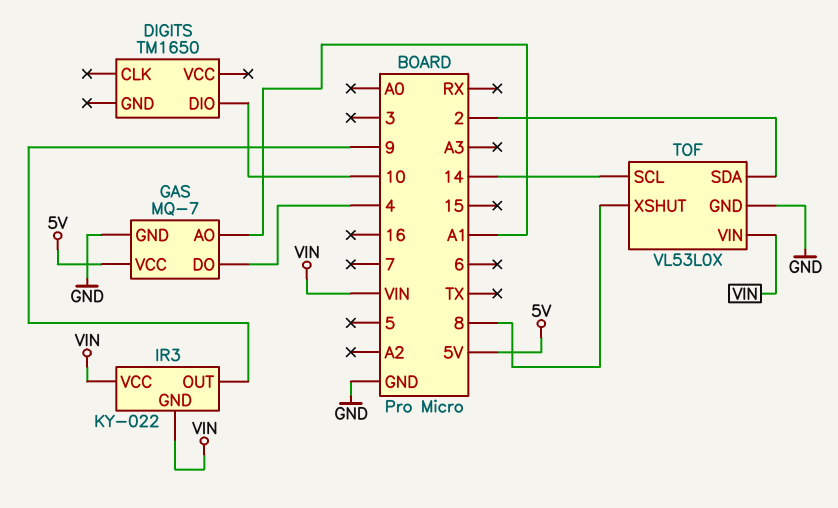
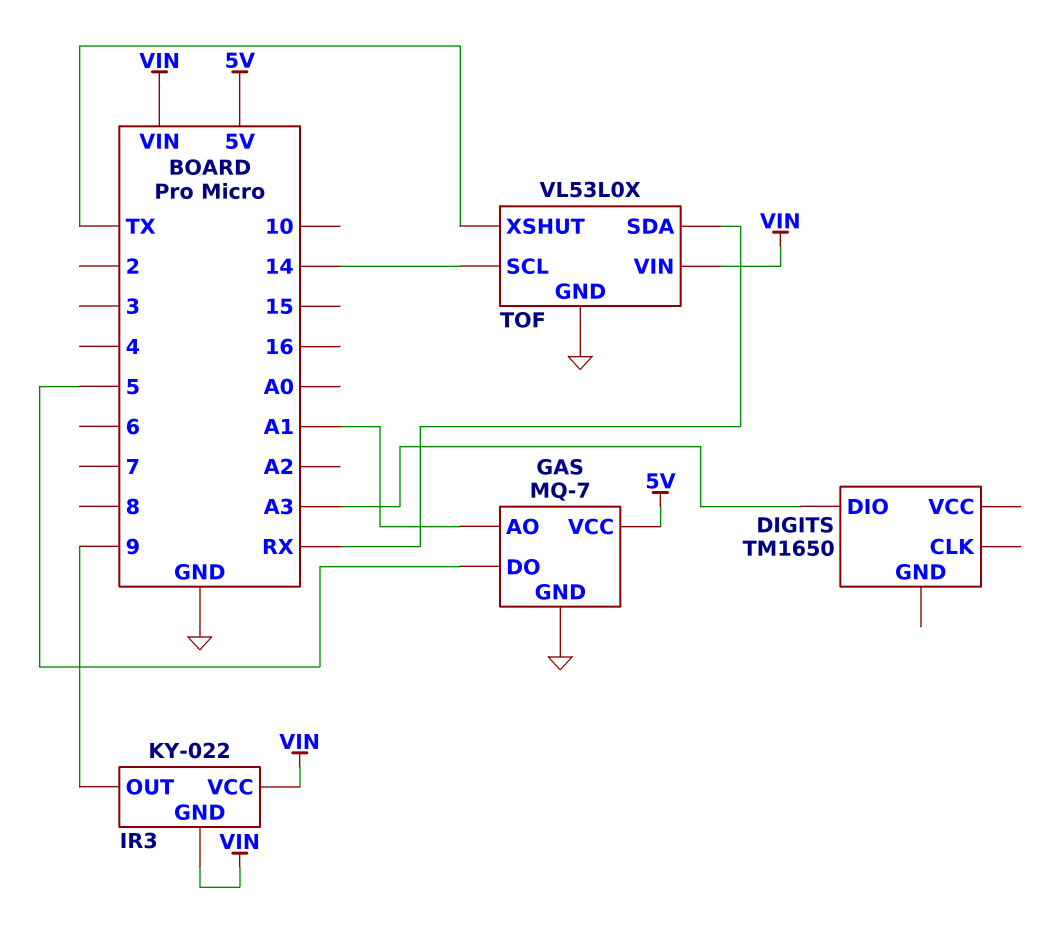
DIGITS pin DIO: 10 -> A3
GAS pin DO: 4 -> 5
TOF pin SDA: 2 -> RX
TOF pin XSHUT: 8 -> TX

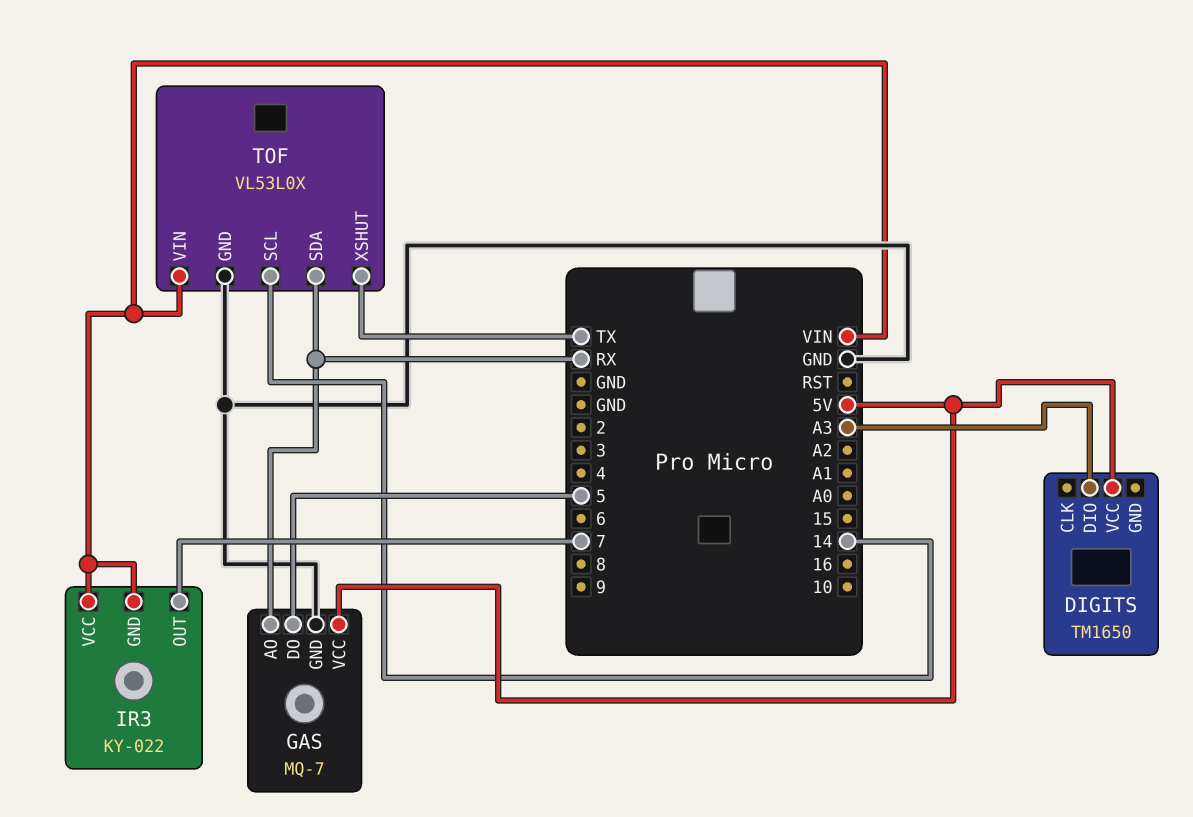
DIGITS pin VCC: none -> 5V
GAS pin AO: A1 -> RX
IR3 pin OUT: 9 -> 7

